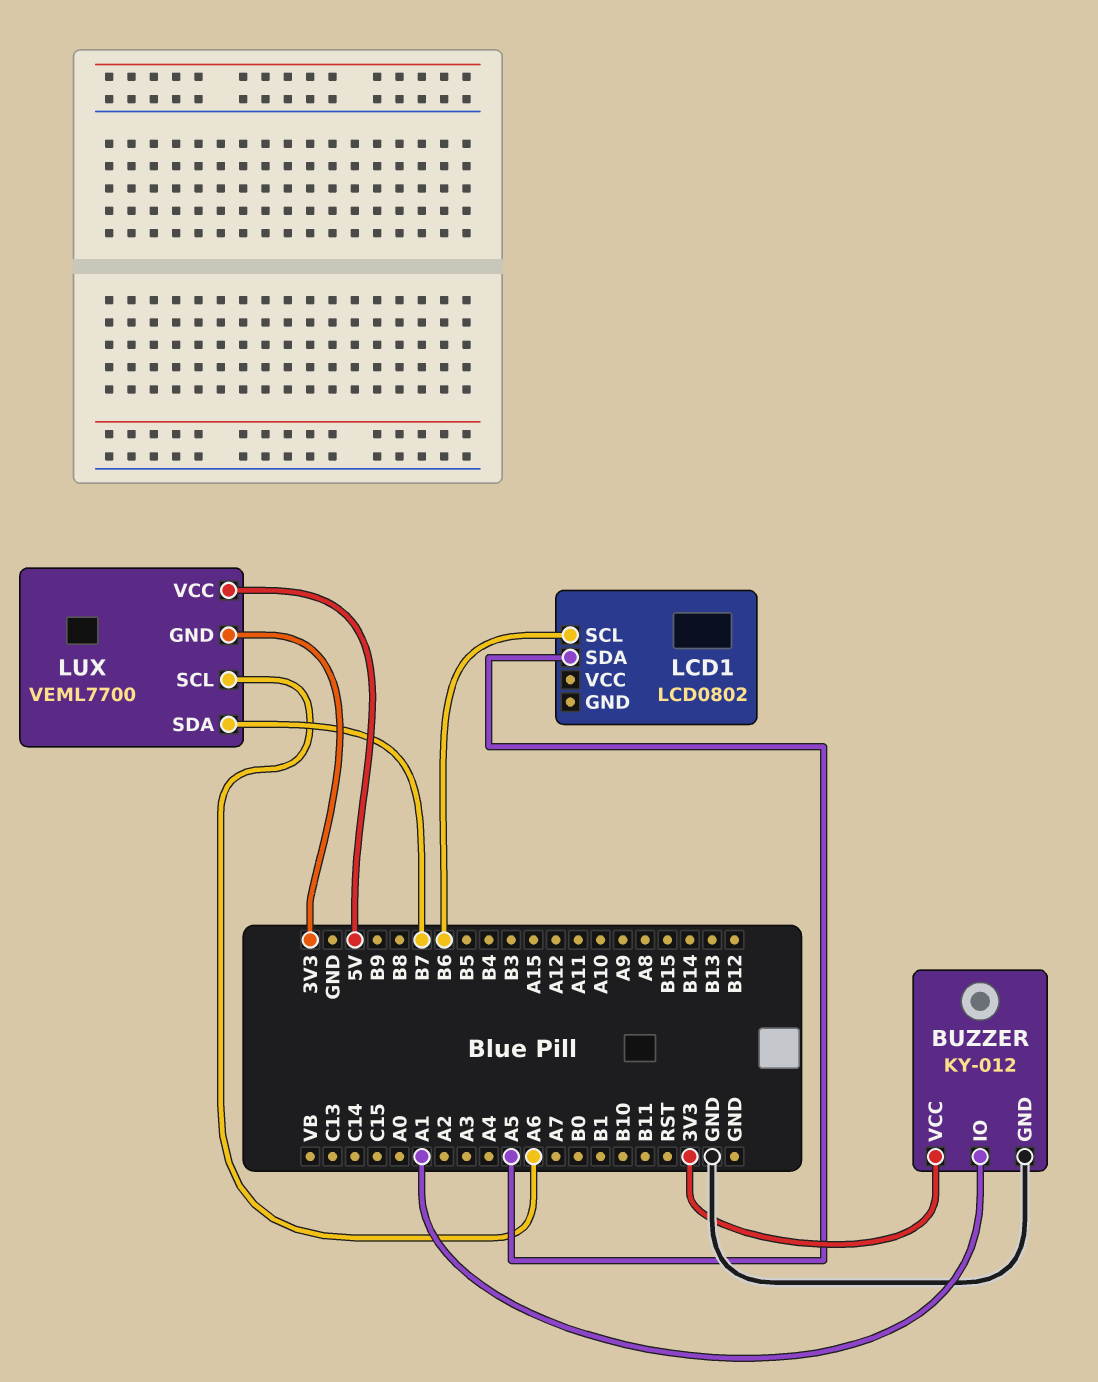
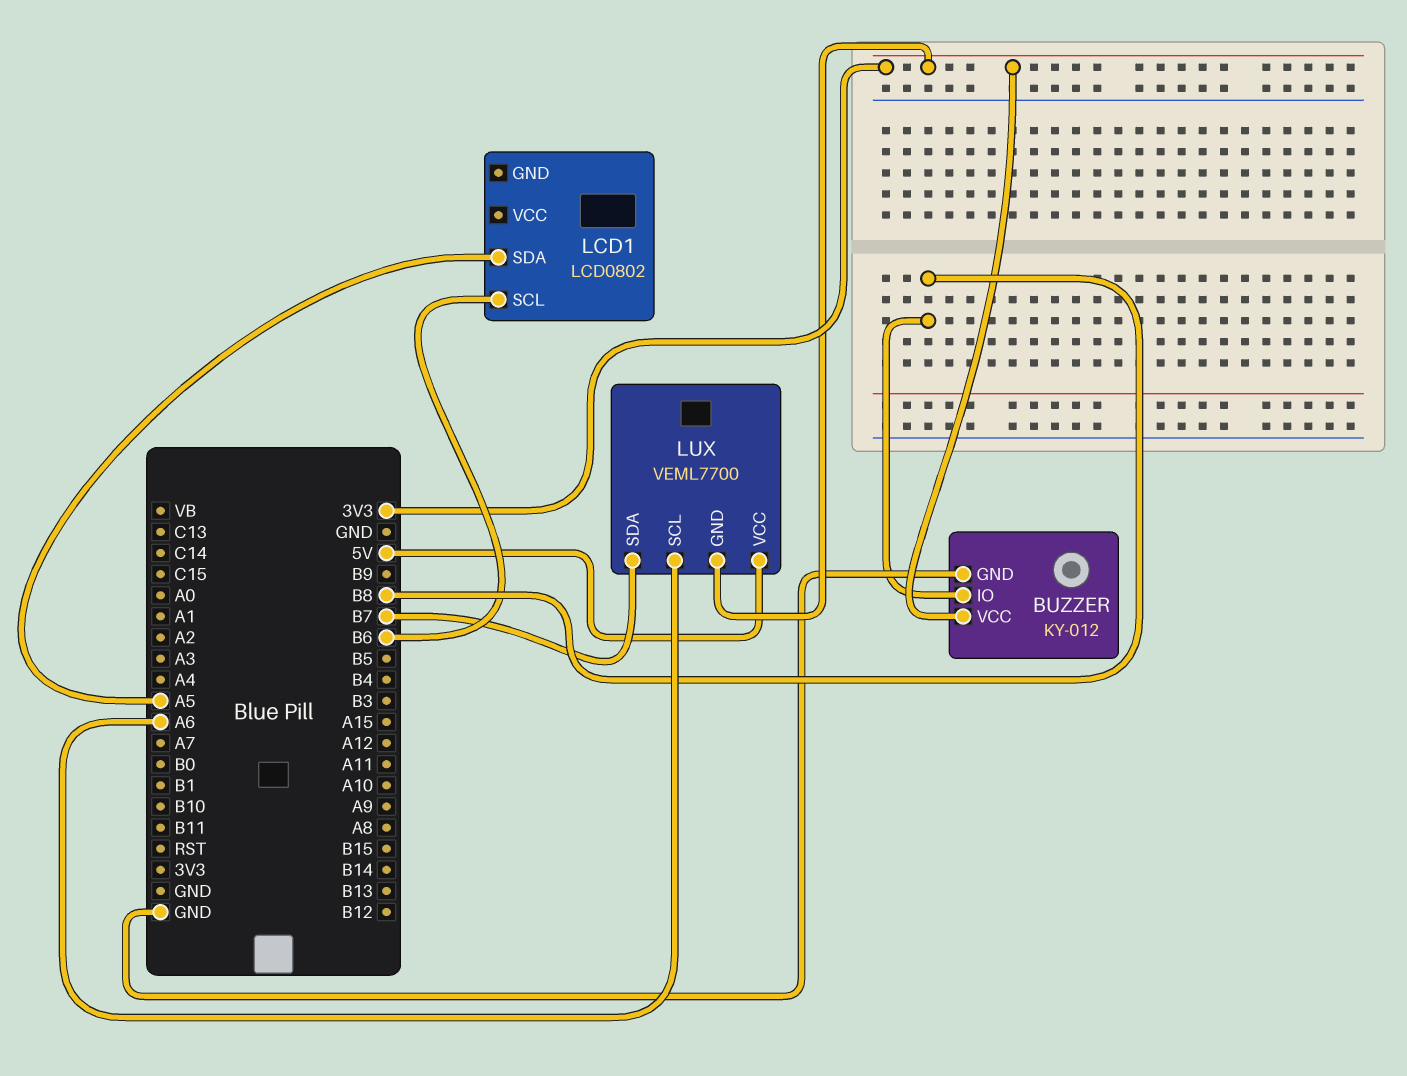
BUZZER pin IO: A1 -> B8

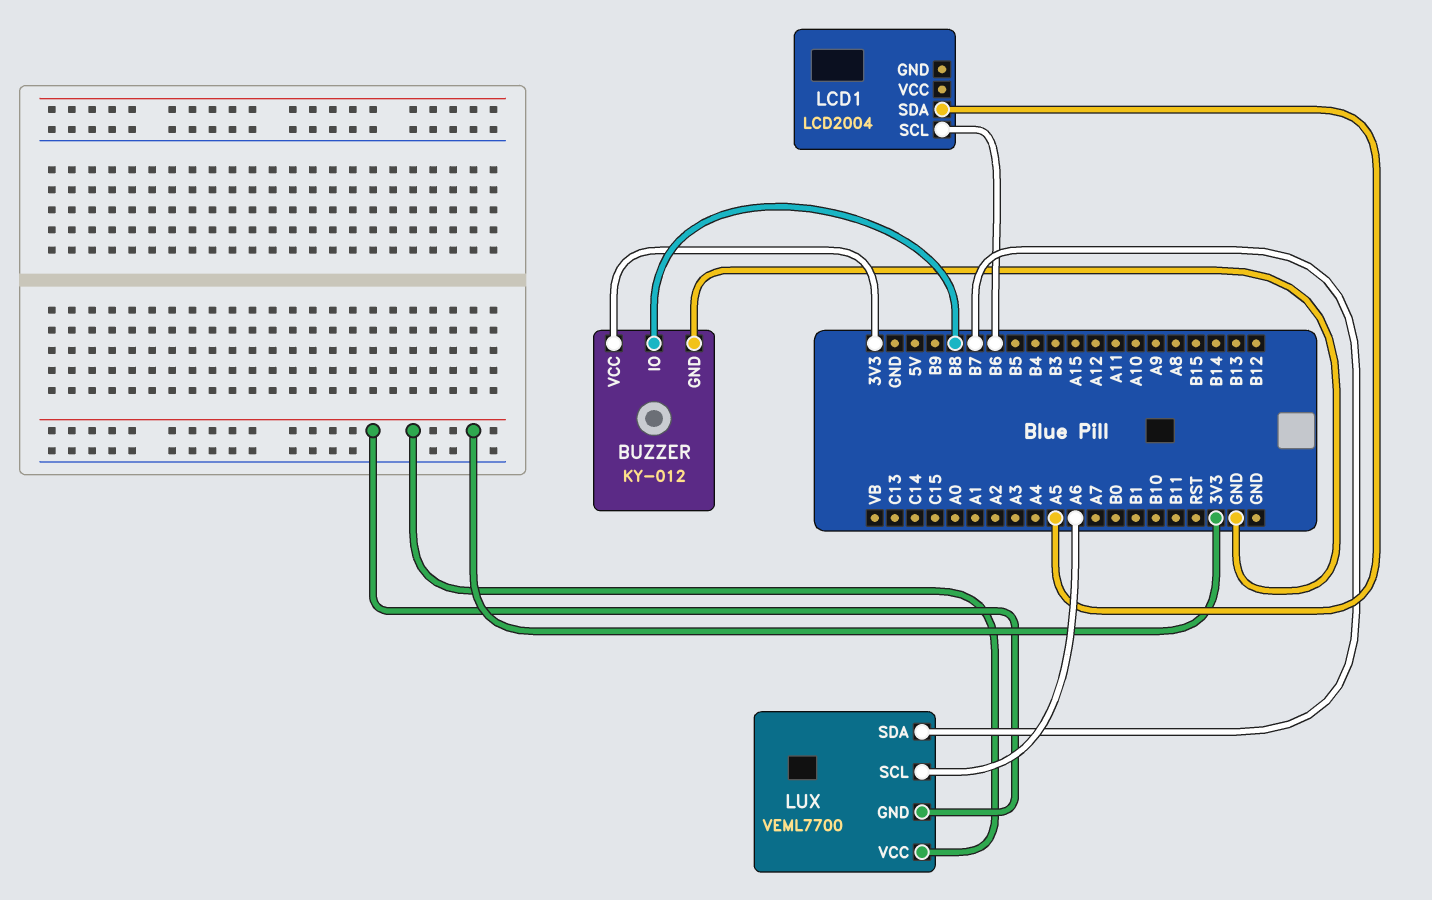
LCD1: LCD0802 -> LCD2004
LUX pin VCC: 5V -> 3V3

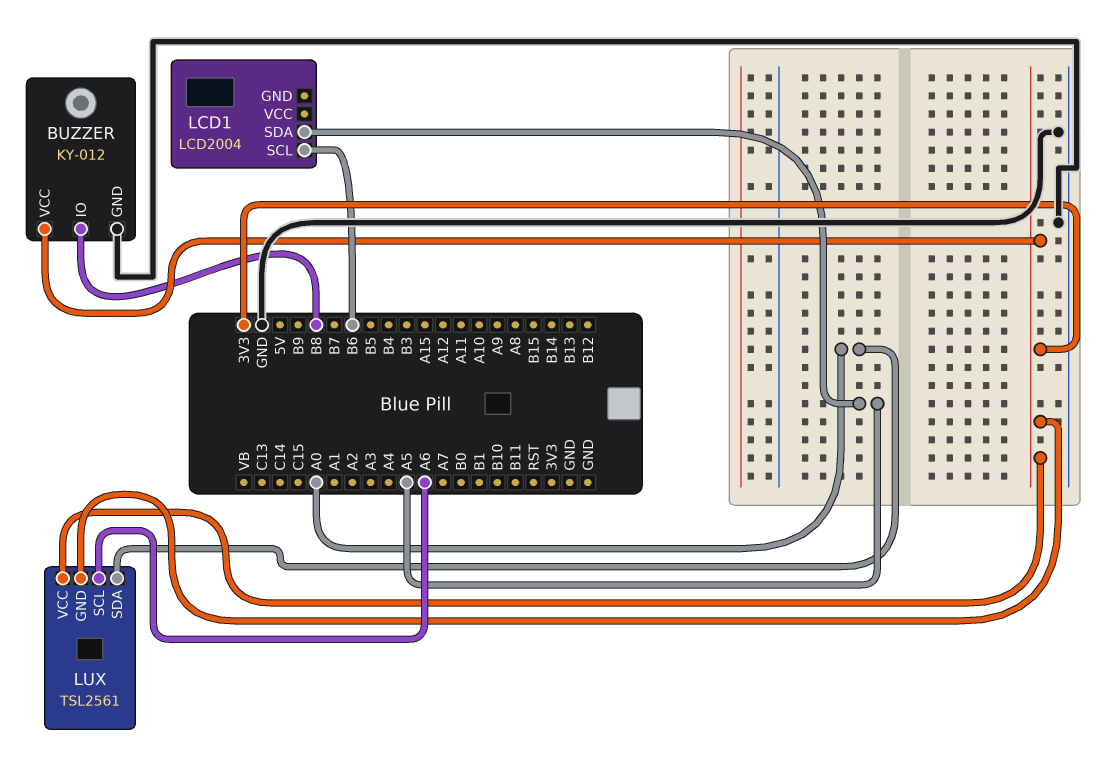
LUX: VEML7700 -> TSL2561
LUX pin SDA: B7 -> A0

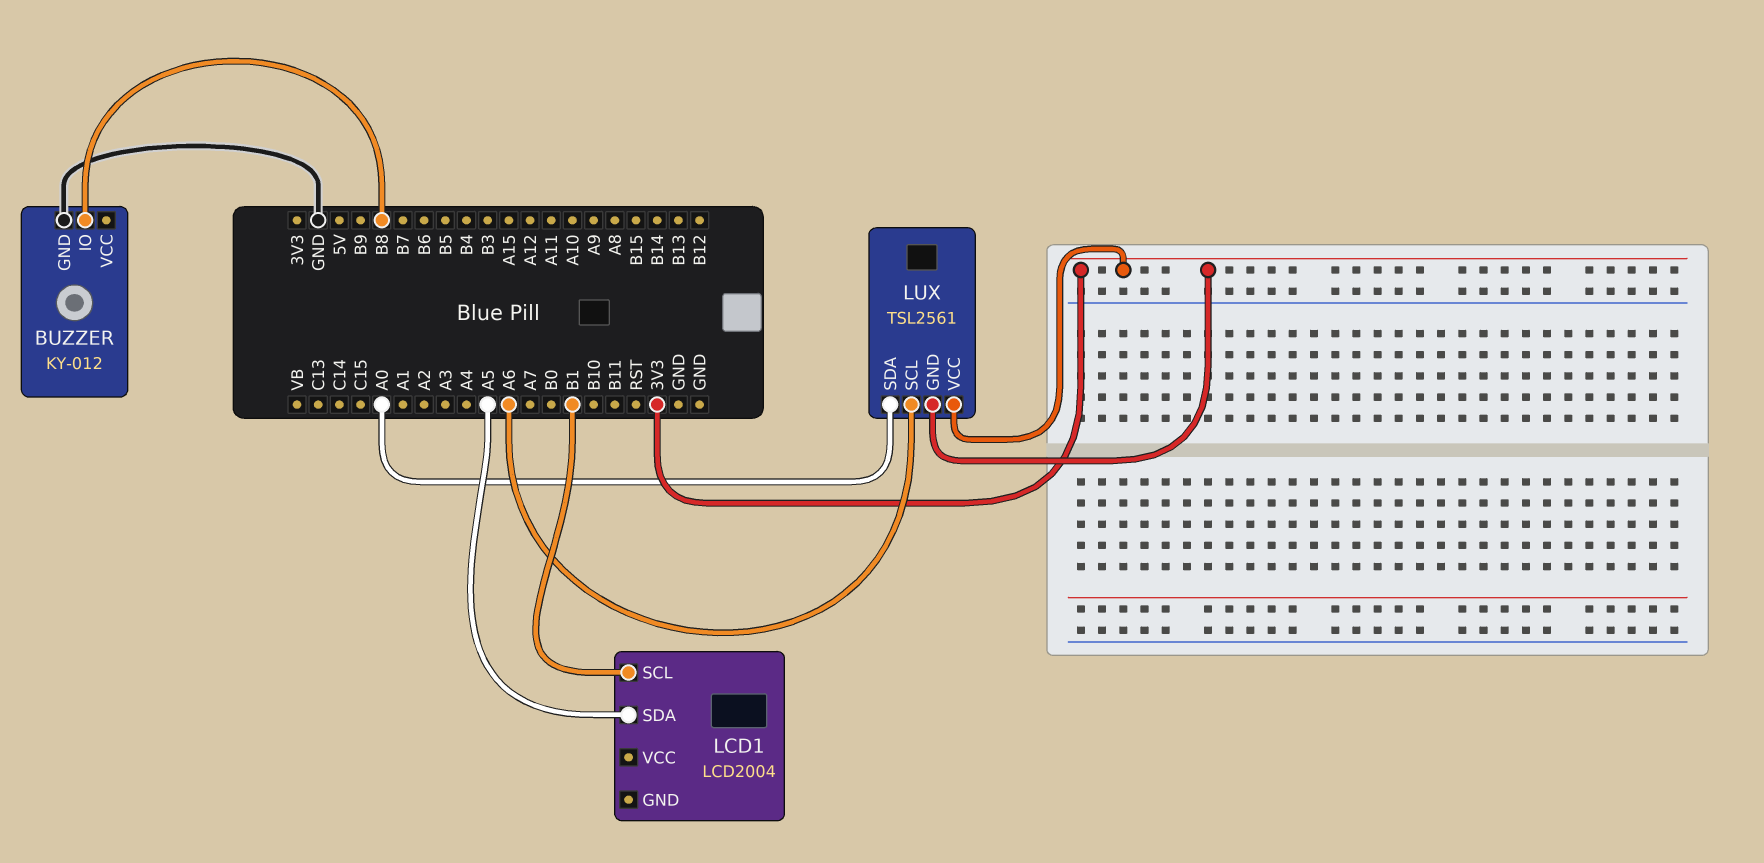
BUZZER pin VCC: 3V3 -> none
LCD1 pin SCL: B6 -> B1

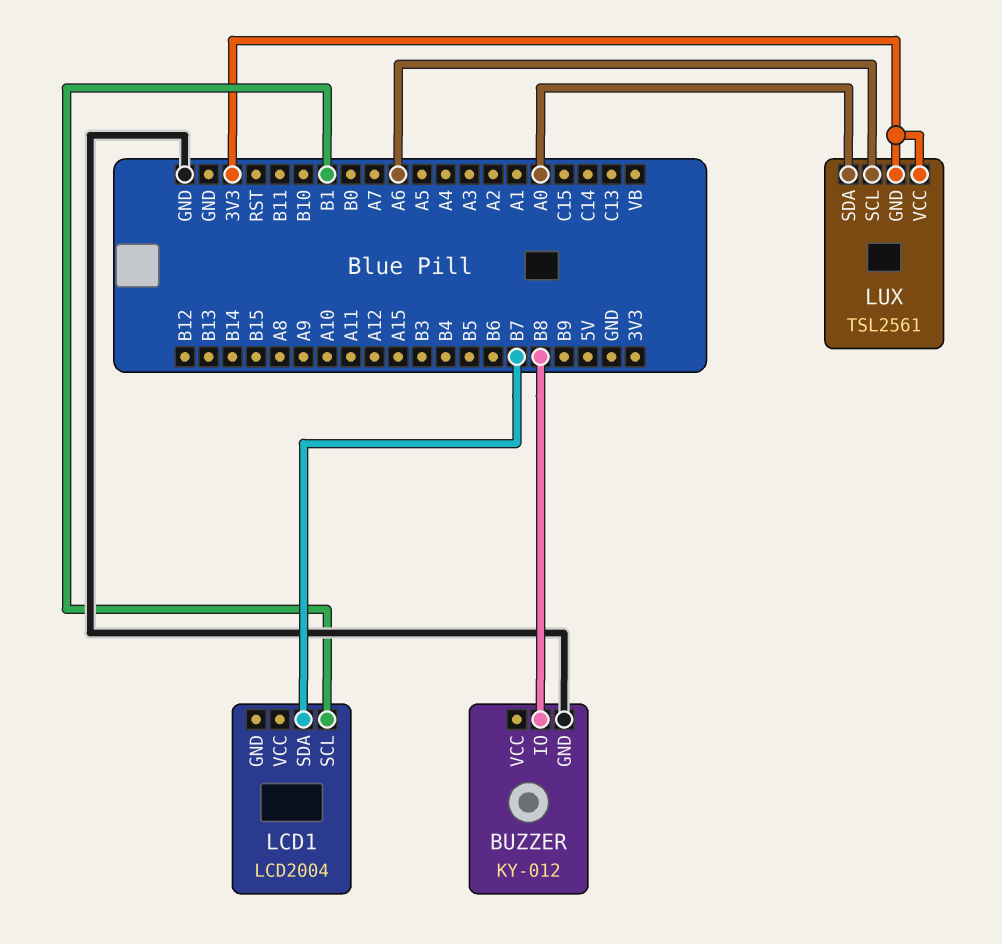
LCD1 pin SDA: A5 -> B7

